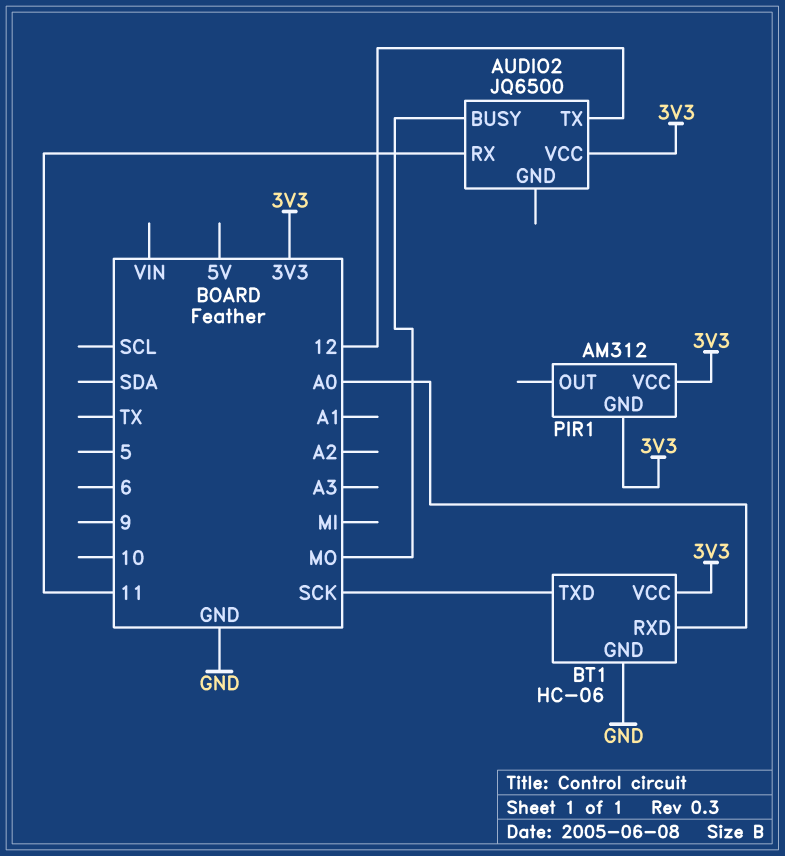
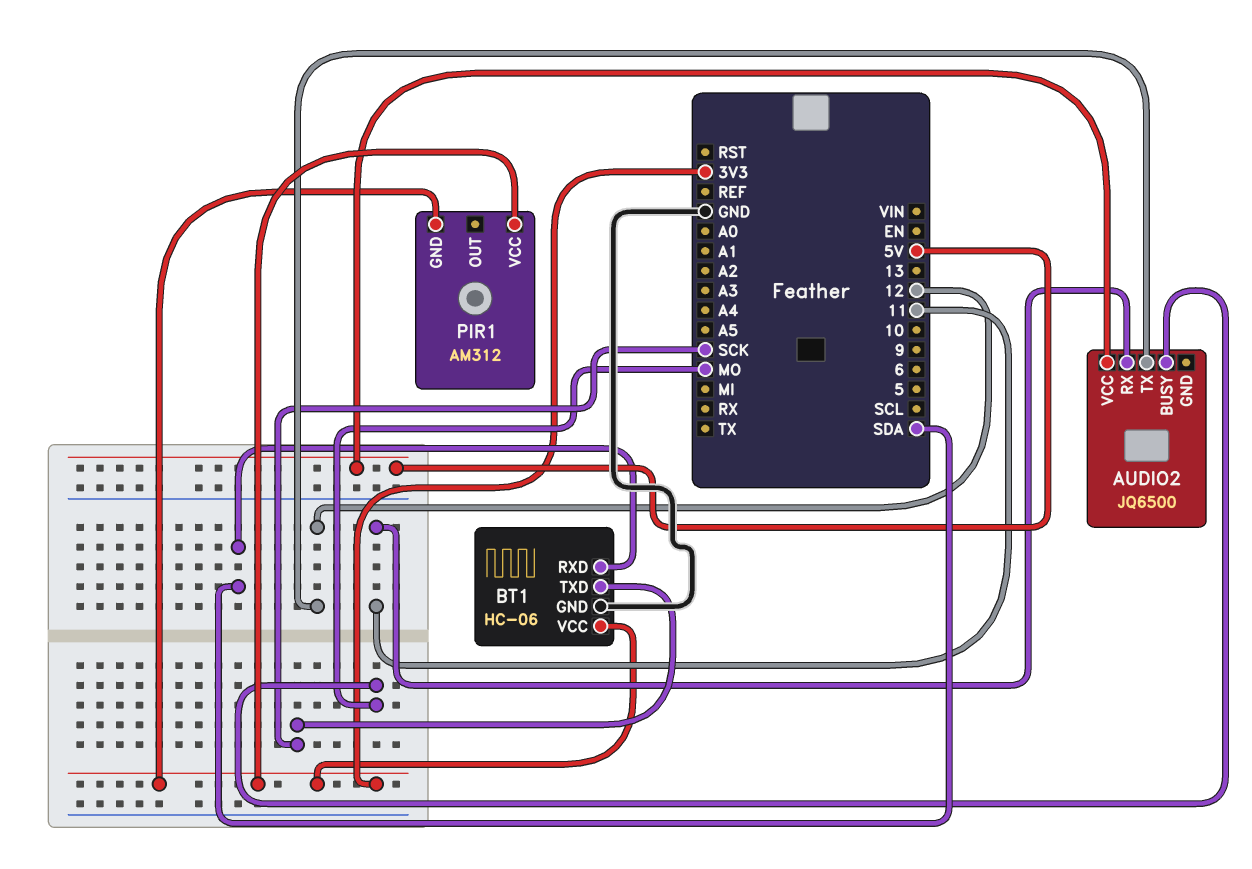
AUDIO2 pin VCC: 3V3 -> 5V
BT1 pin RXD: A0 -> SDA

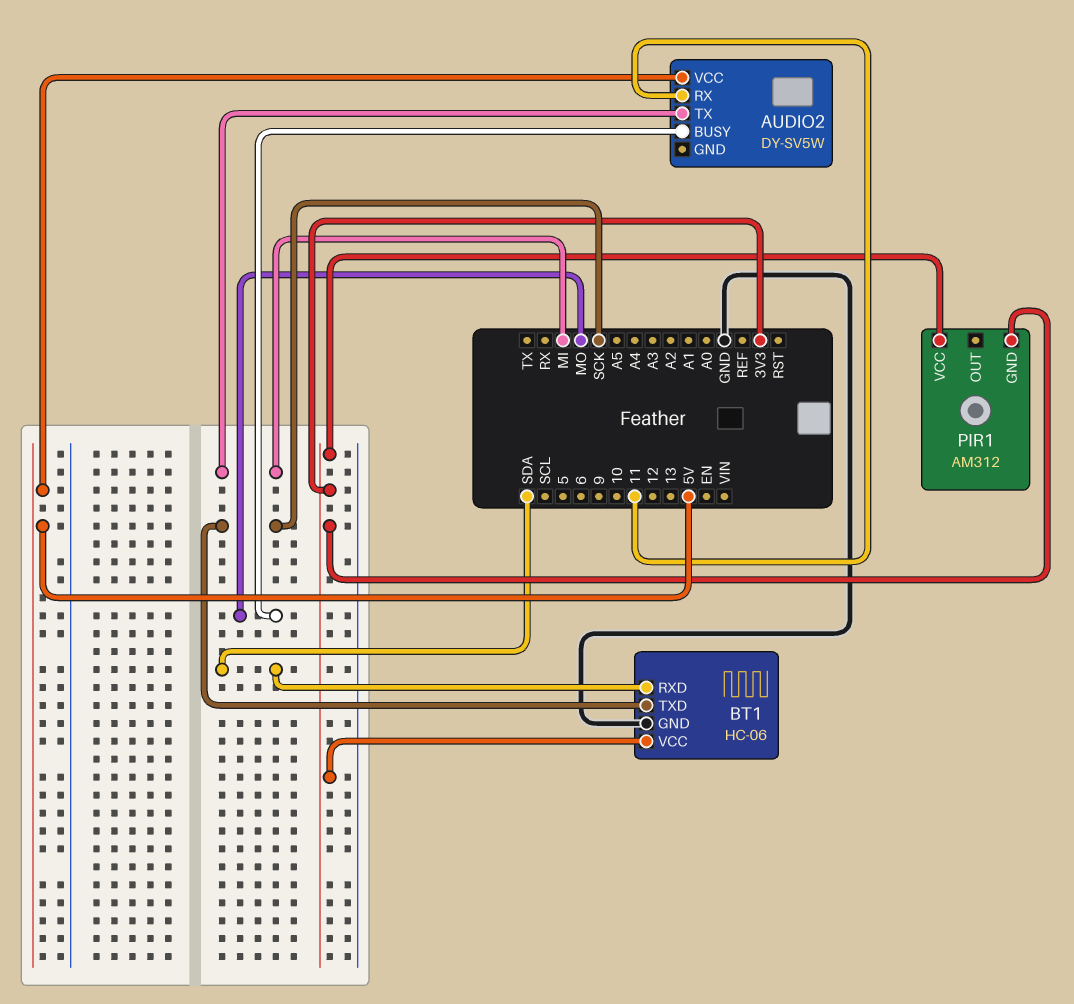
AUDIO2: JQ6500 -> DY-SV5W
AUDIO2 pin TX: 12 -> MI

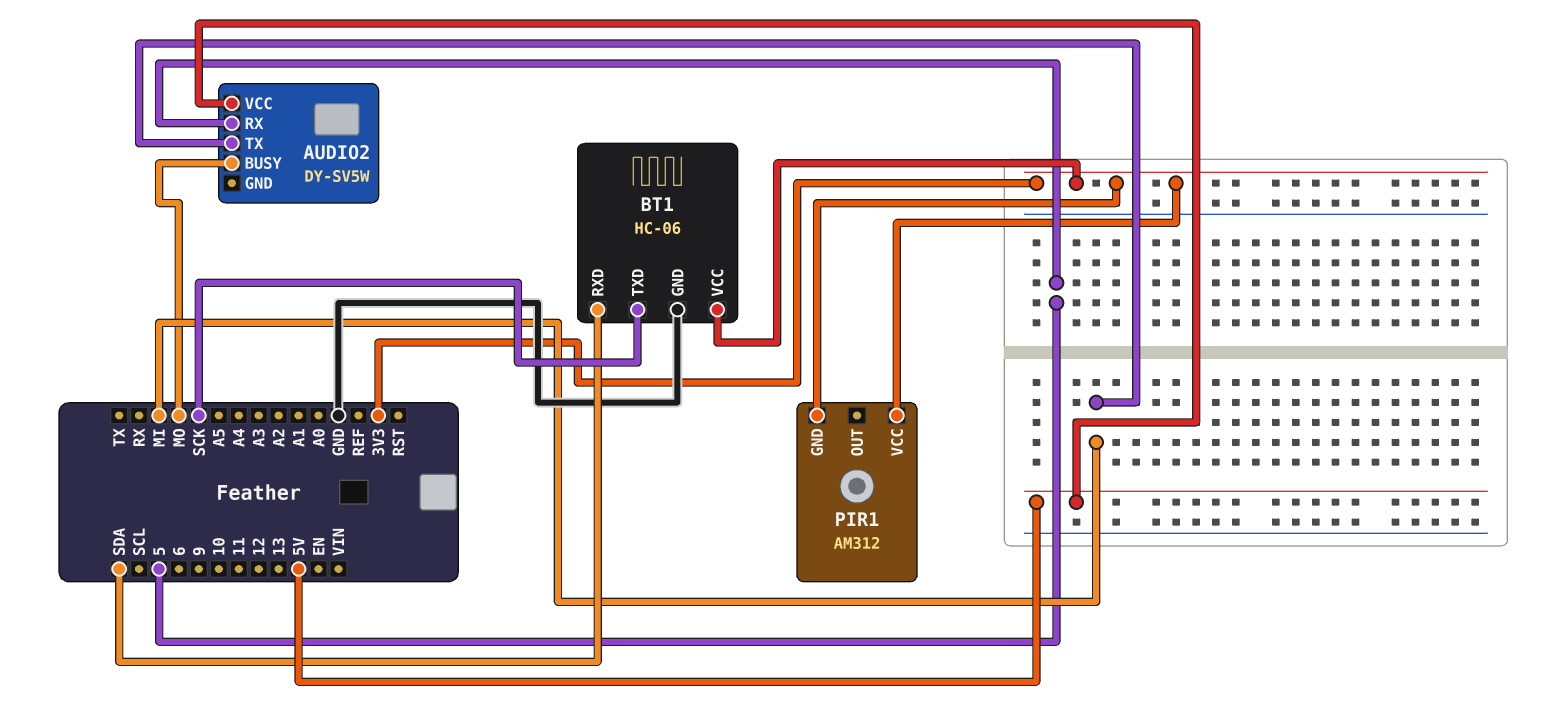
AUDIO2 pin RX: 11 -> 5

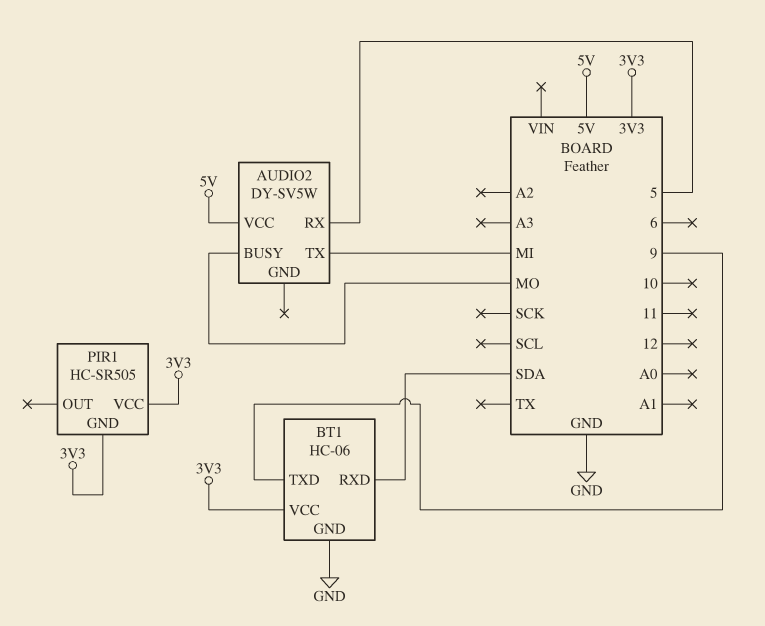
BT1 pin TXD: SCK -> 9
PIR1: AM312 -> HC-SR505

